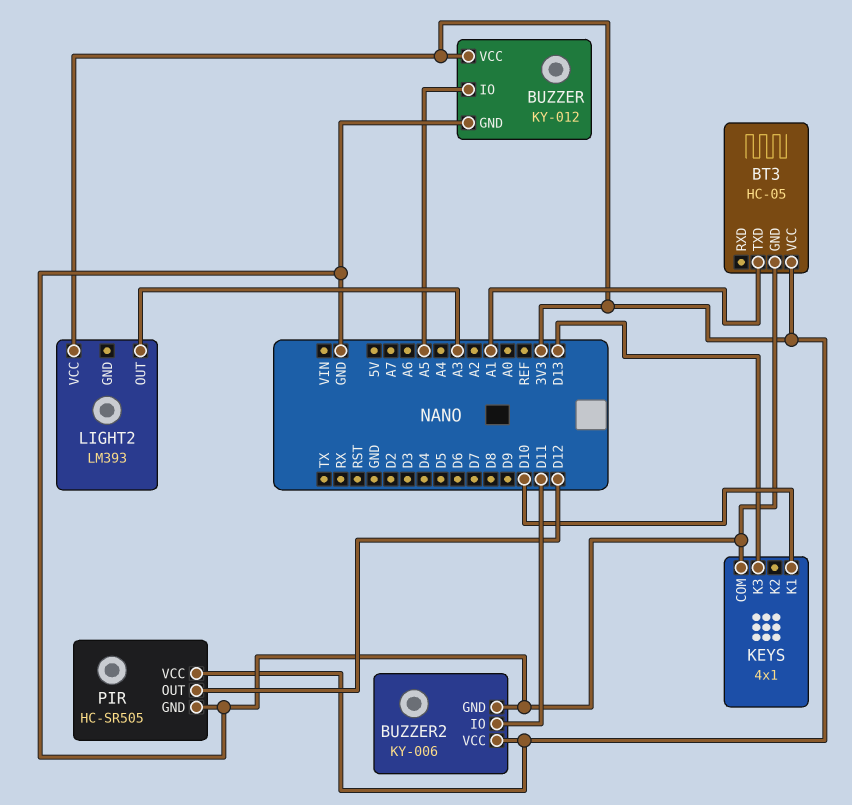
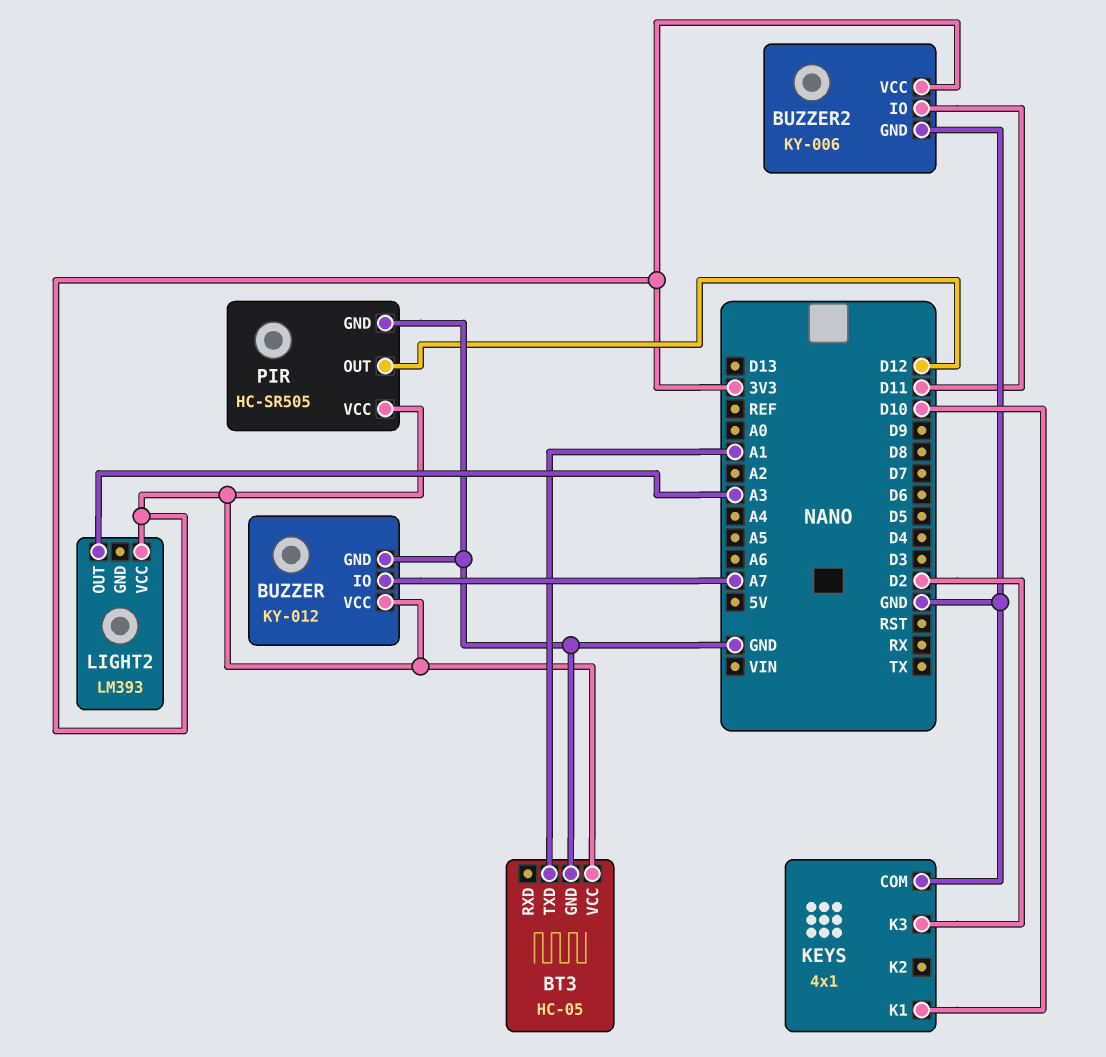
BUZZER pin IO: A5 -> A7
KEYS pin K3: D13 -> D2

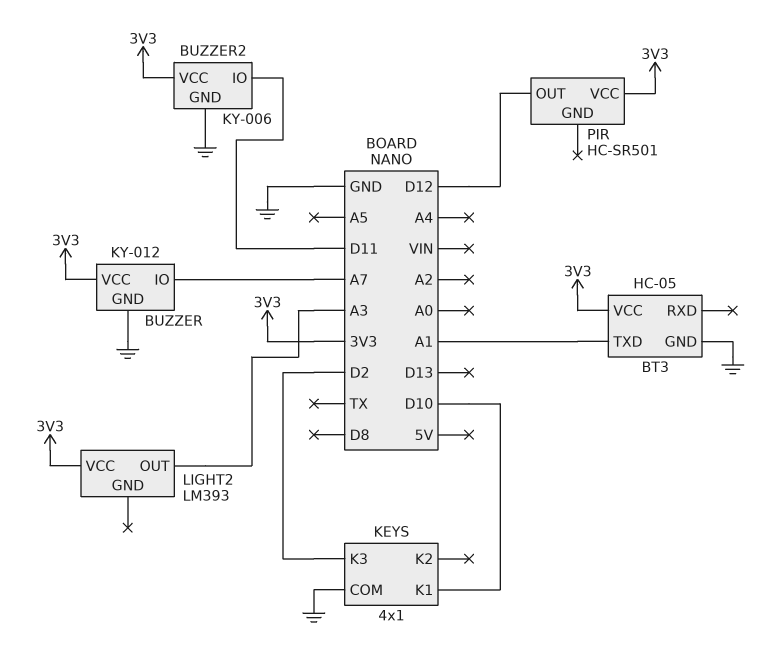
PIR: HC-SR505 -> HC-SR501
PIR pin GND: GND -> none

